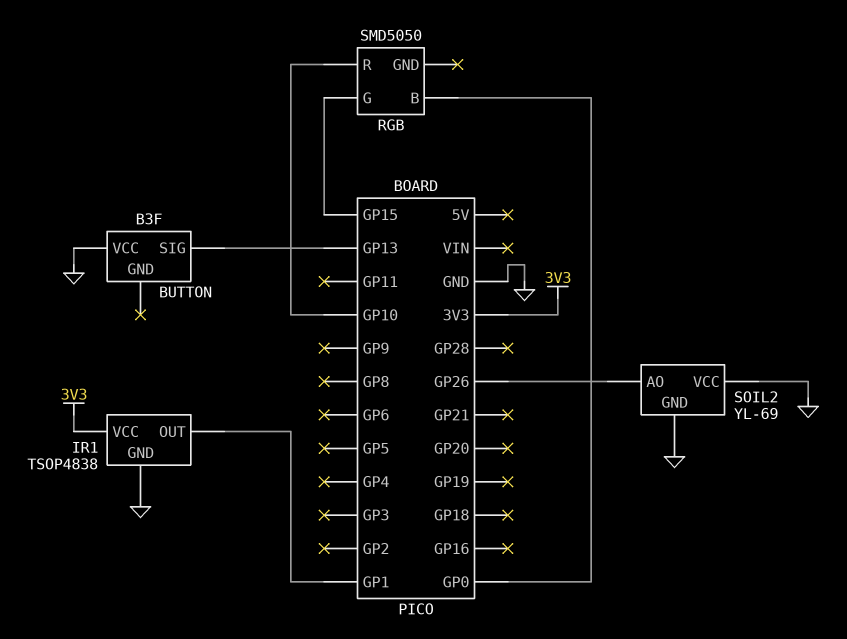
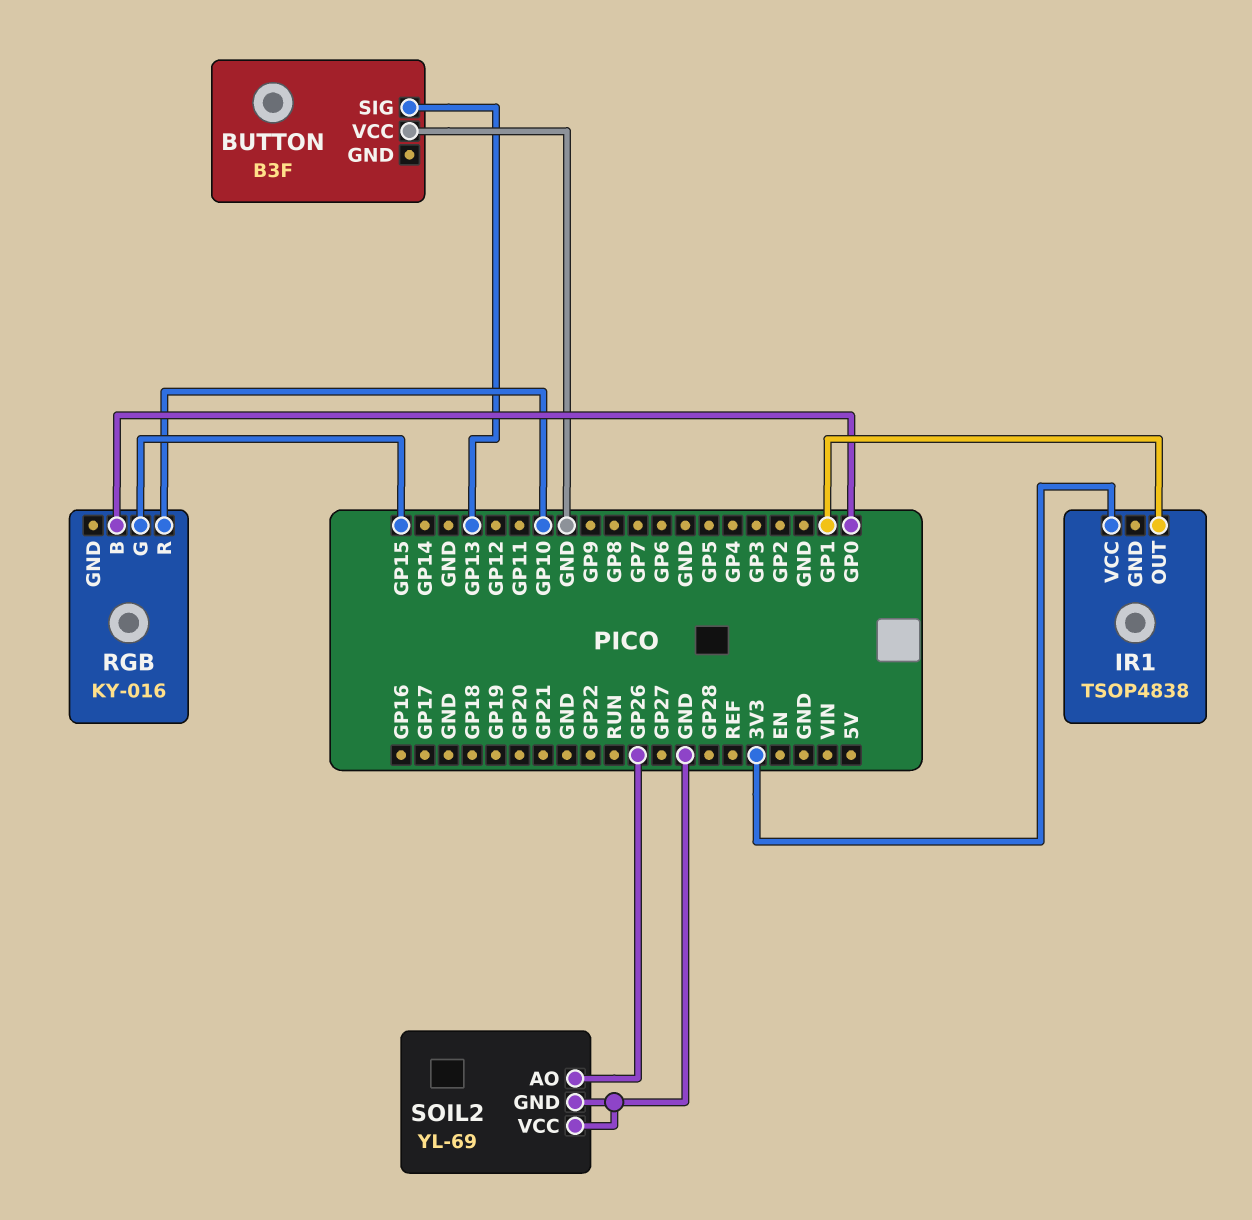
IR1 pin GND: GND -> none
RGB: SMD5050 -> KY-016

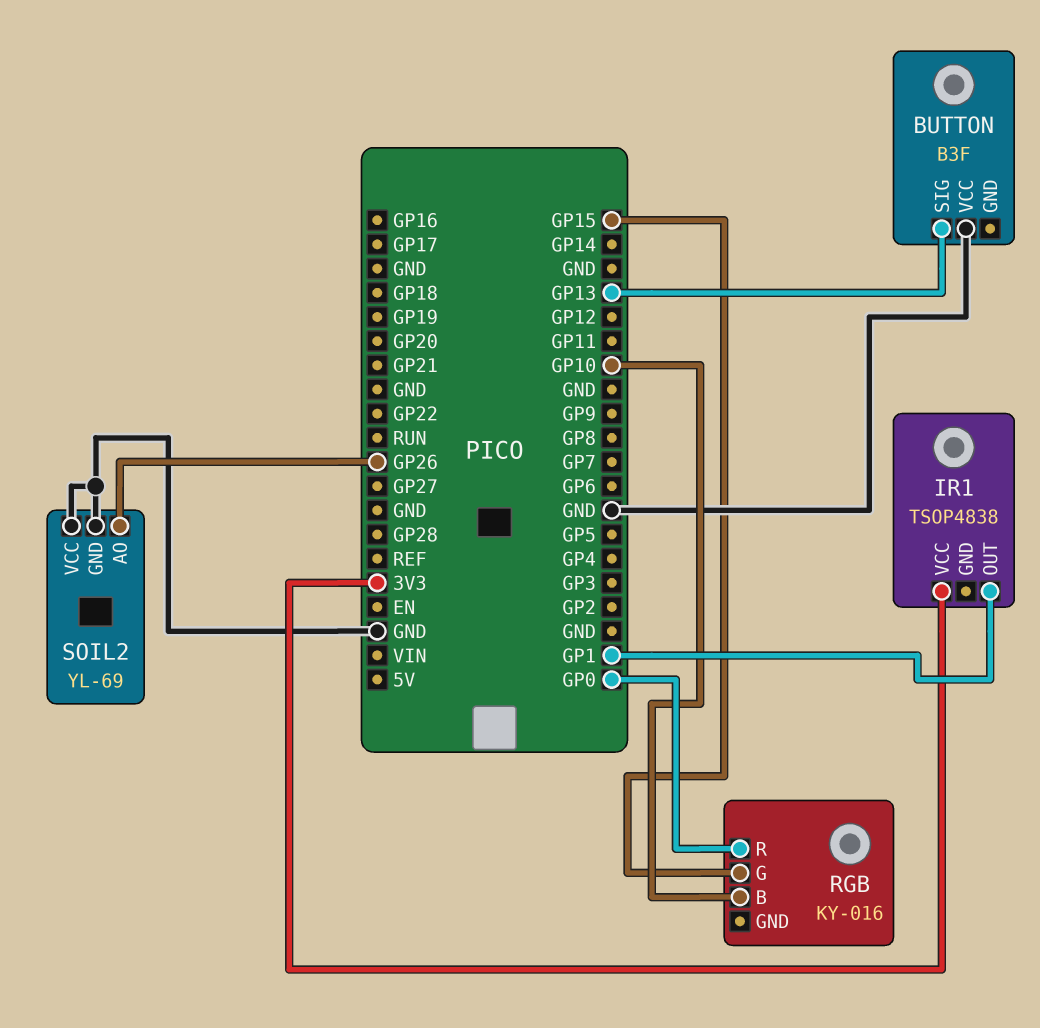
RGB pin B: GP0 -> GP10
RGB pin R: GP10 -> GP0

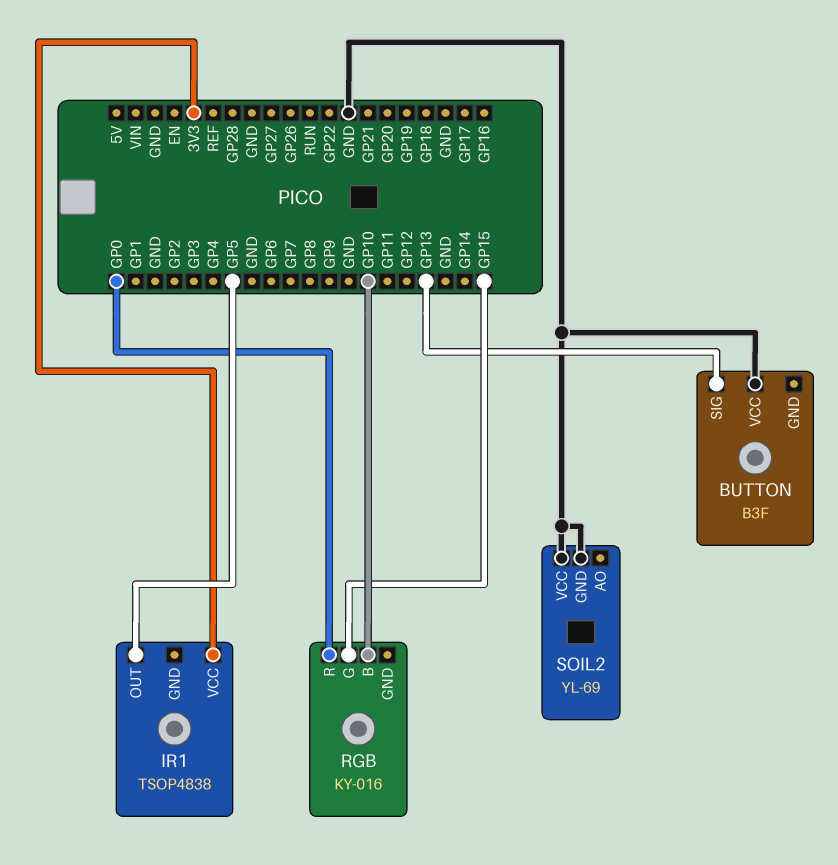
IR1 pin OUT: GP1 -> GP5
SOIL2 pin AO: GP26 -> none

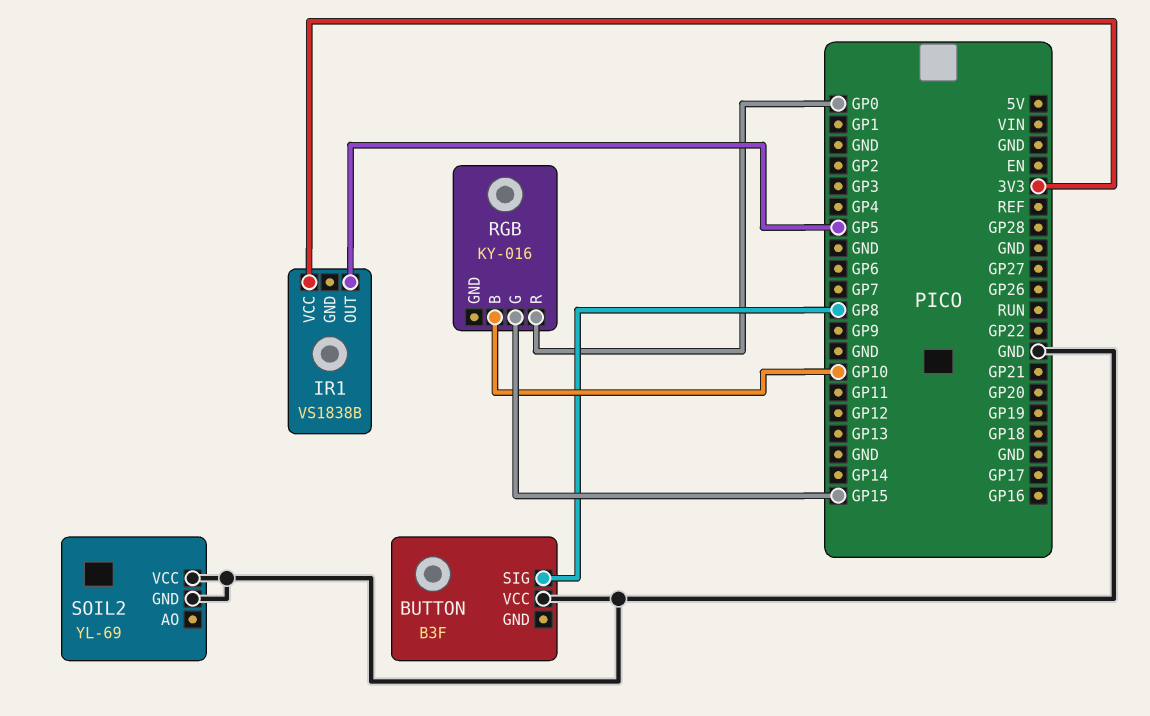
BUTTON pin SIG: GP13 -> GP8
IR1: TSOP4838 -> VS1838B

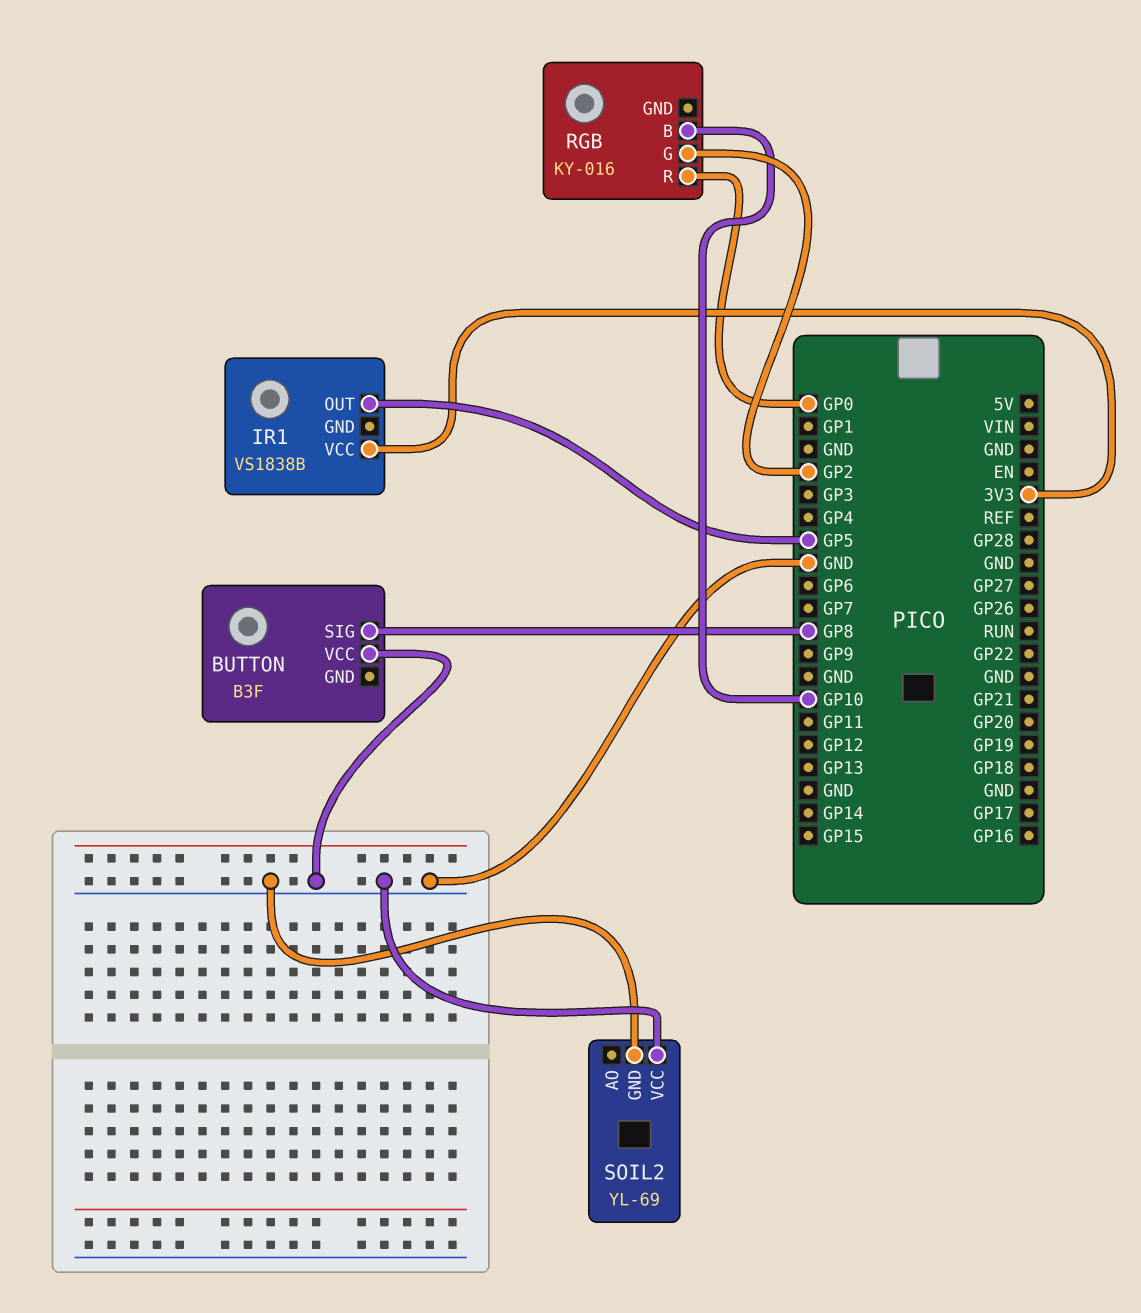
RGB pin G: GP15 -> GP2

